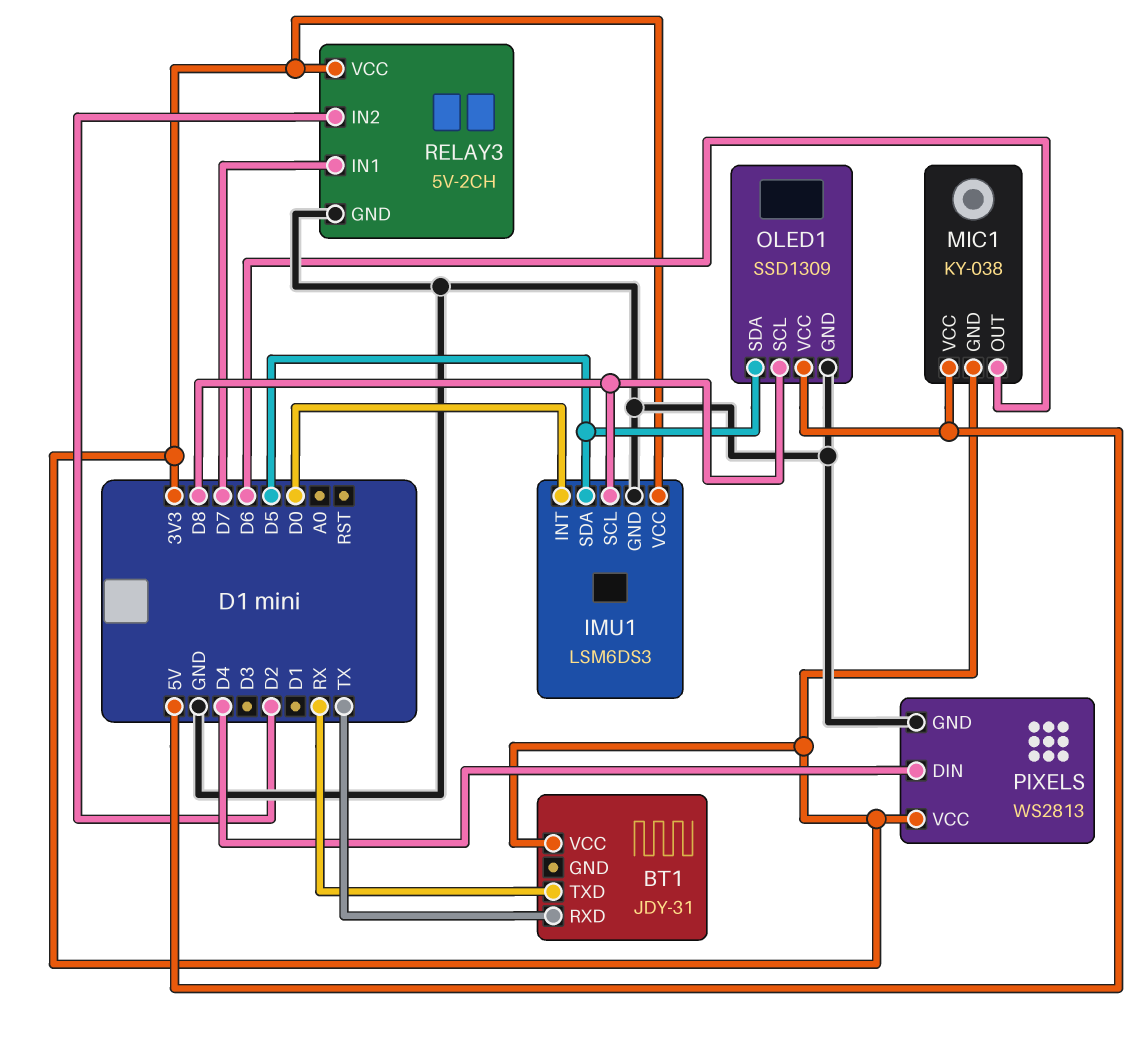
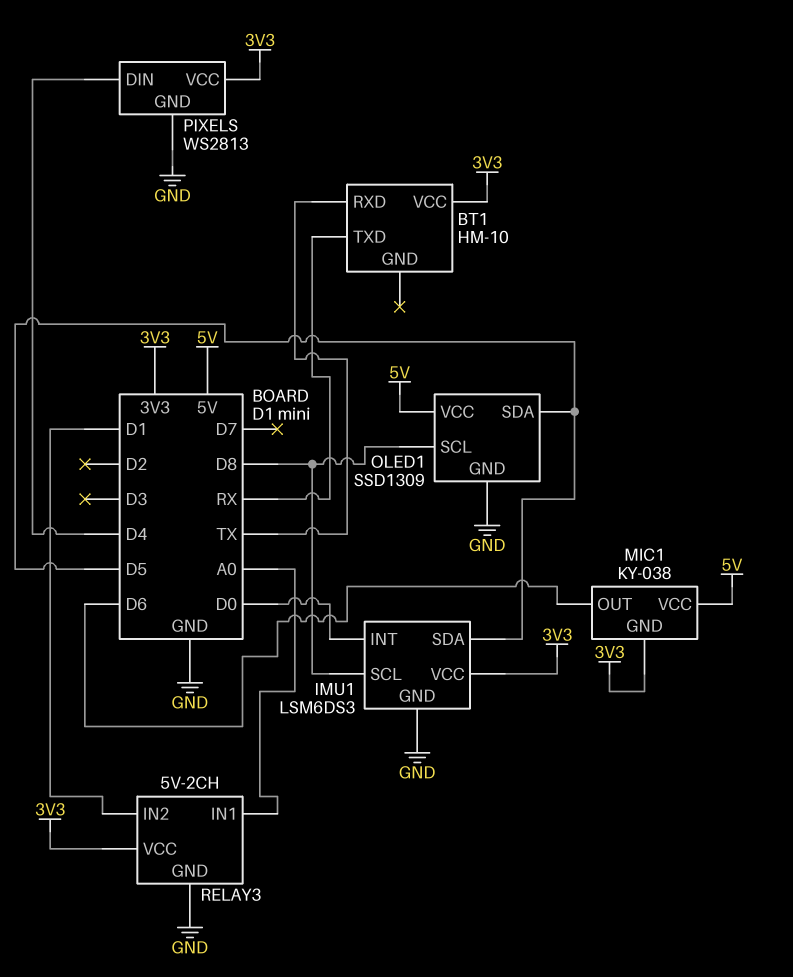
BT1: JDY-31 -> HM-10
RELAY3 pin IN1: D7 -> A0
RELAY3 pin IN2: D2 -> D1

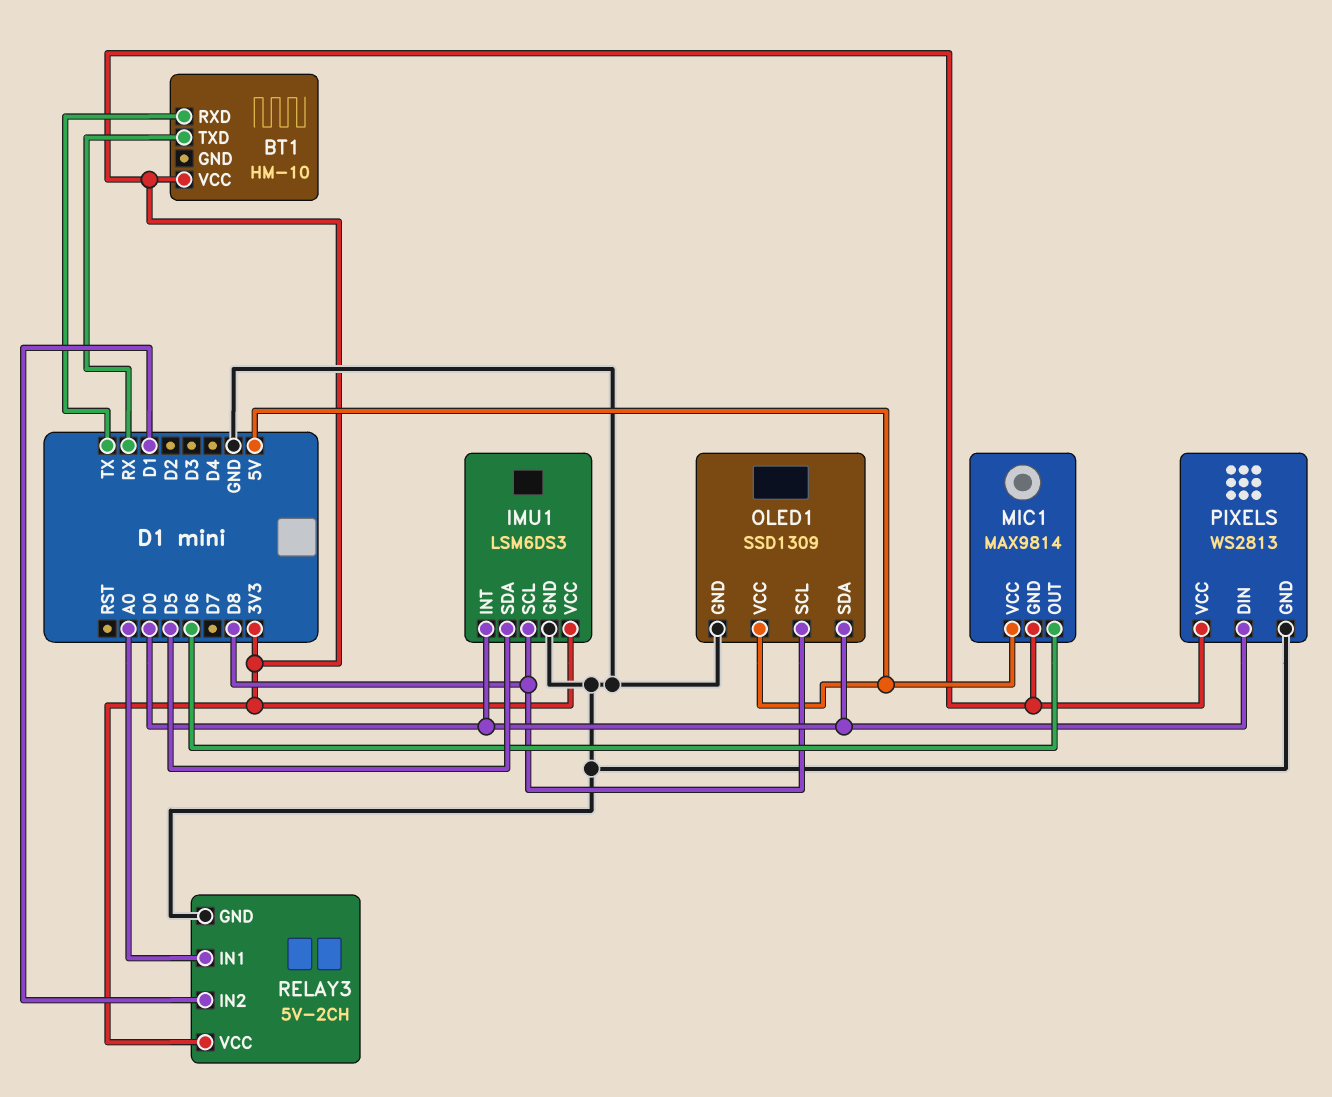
MIC1: KY-038 -> MAX9814
OLED1 pin SDA: D5 -> D0
PIXELS pin DIN: D4 -> D0

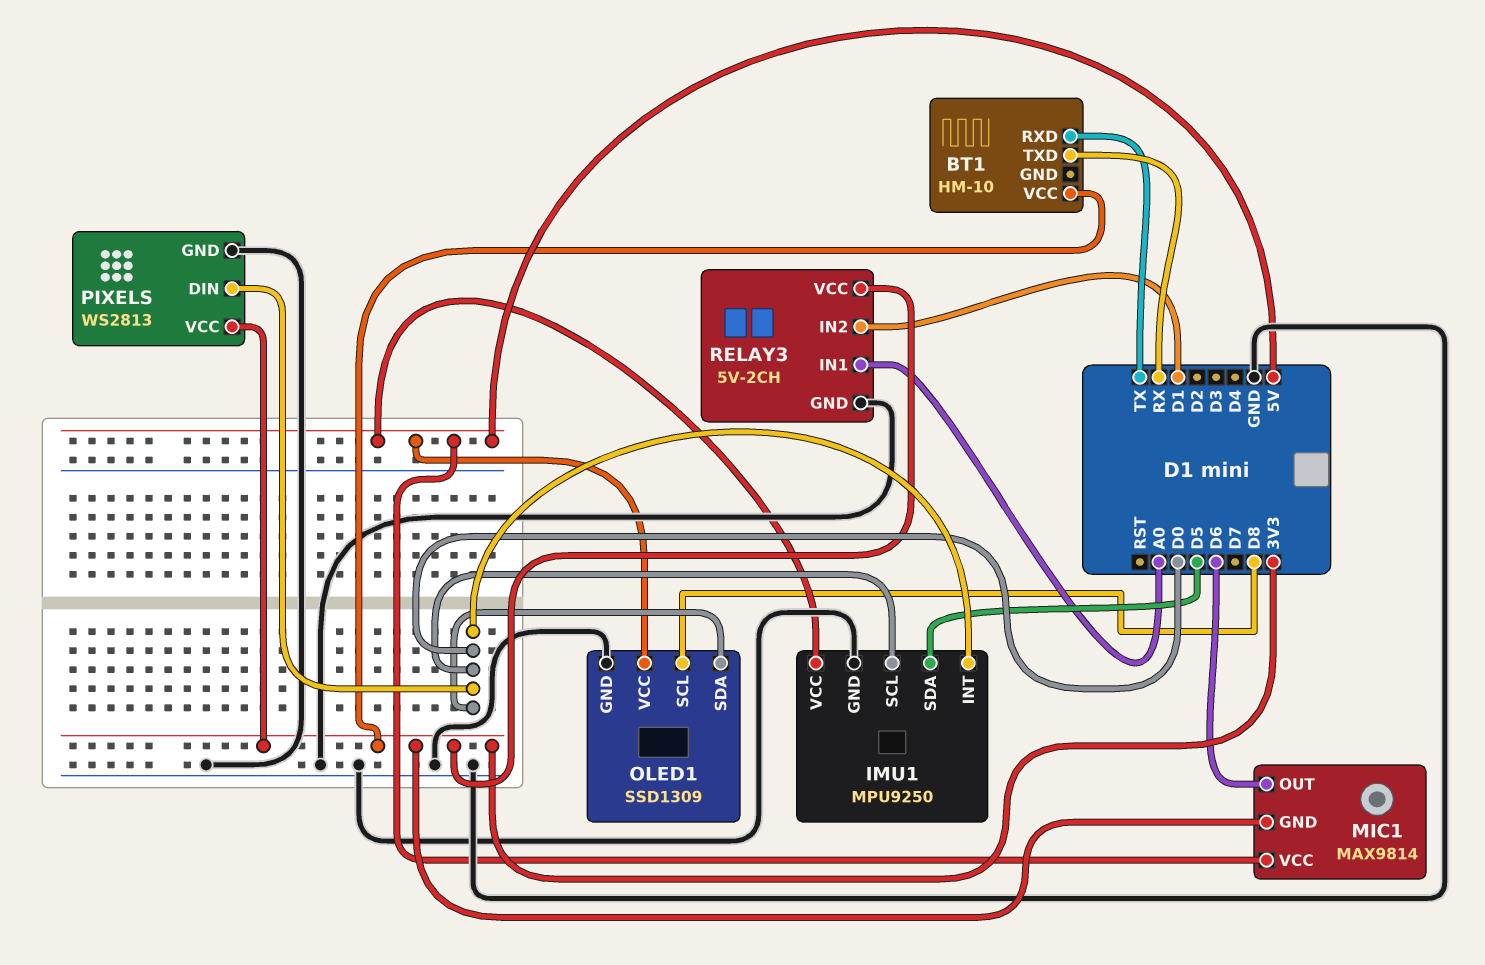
IMU1: LSM6DS3 -> MPU9250
IMU1 pin SCL: D8 -> D0
IMU1 pin VCC: 3V3 -> 5V

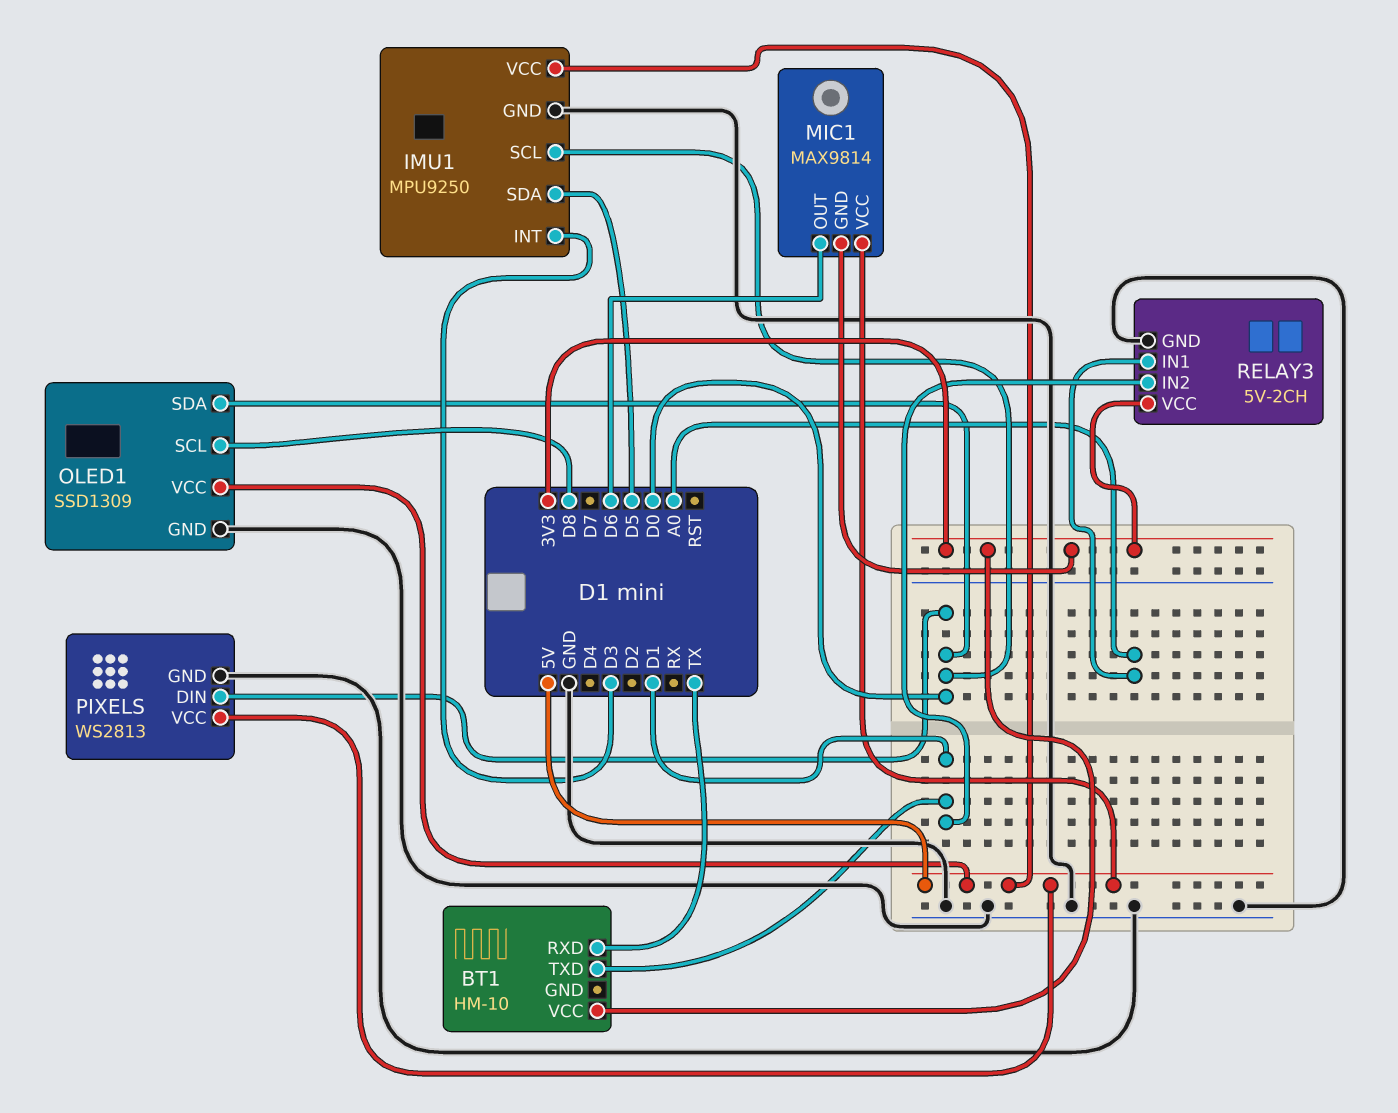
BT1 pin TXD: RX -> D1
IMU1 pin INT: D0 -> D3
PIXELS pin VCC: 3V3 -> 5V

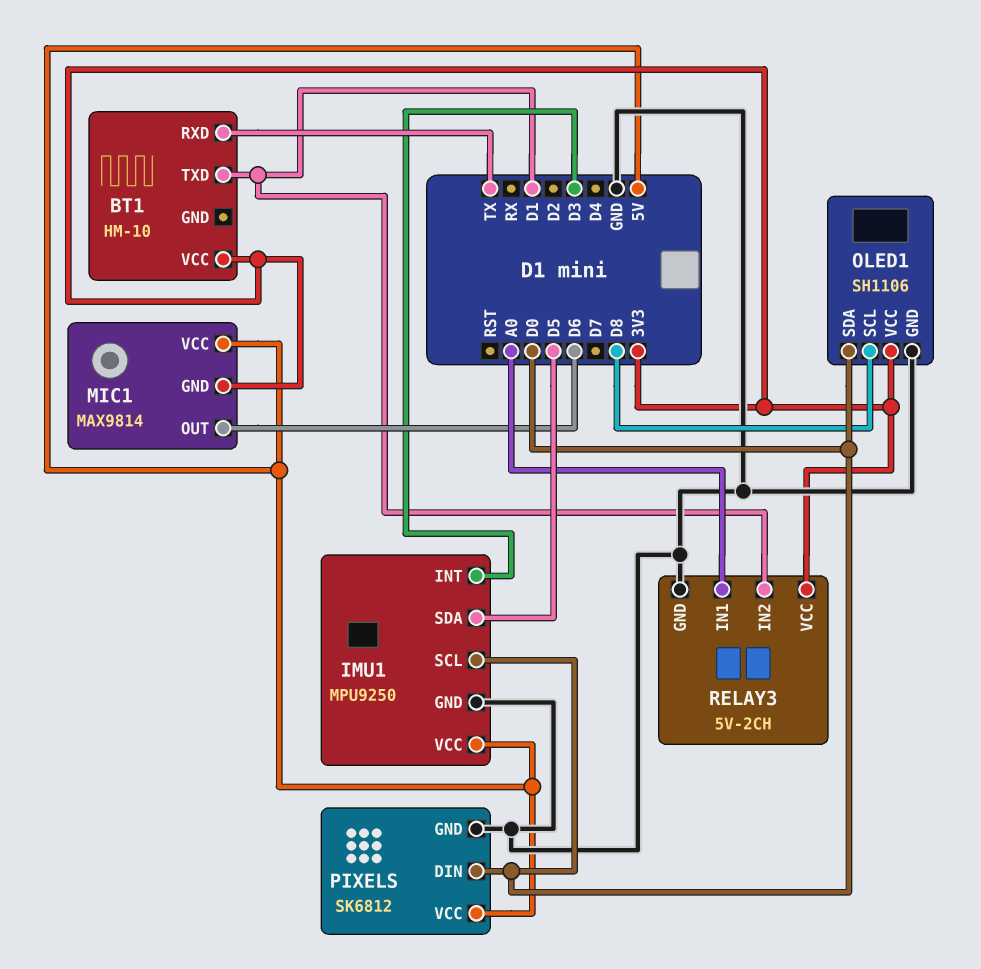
OLED1: SSD1309 -> SH1106
OLED1 pin VCC: 5V -> 3V3
PIXELS: WS2813 -> SK6812

